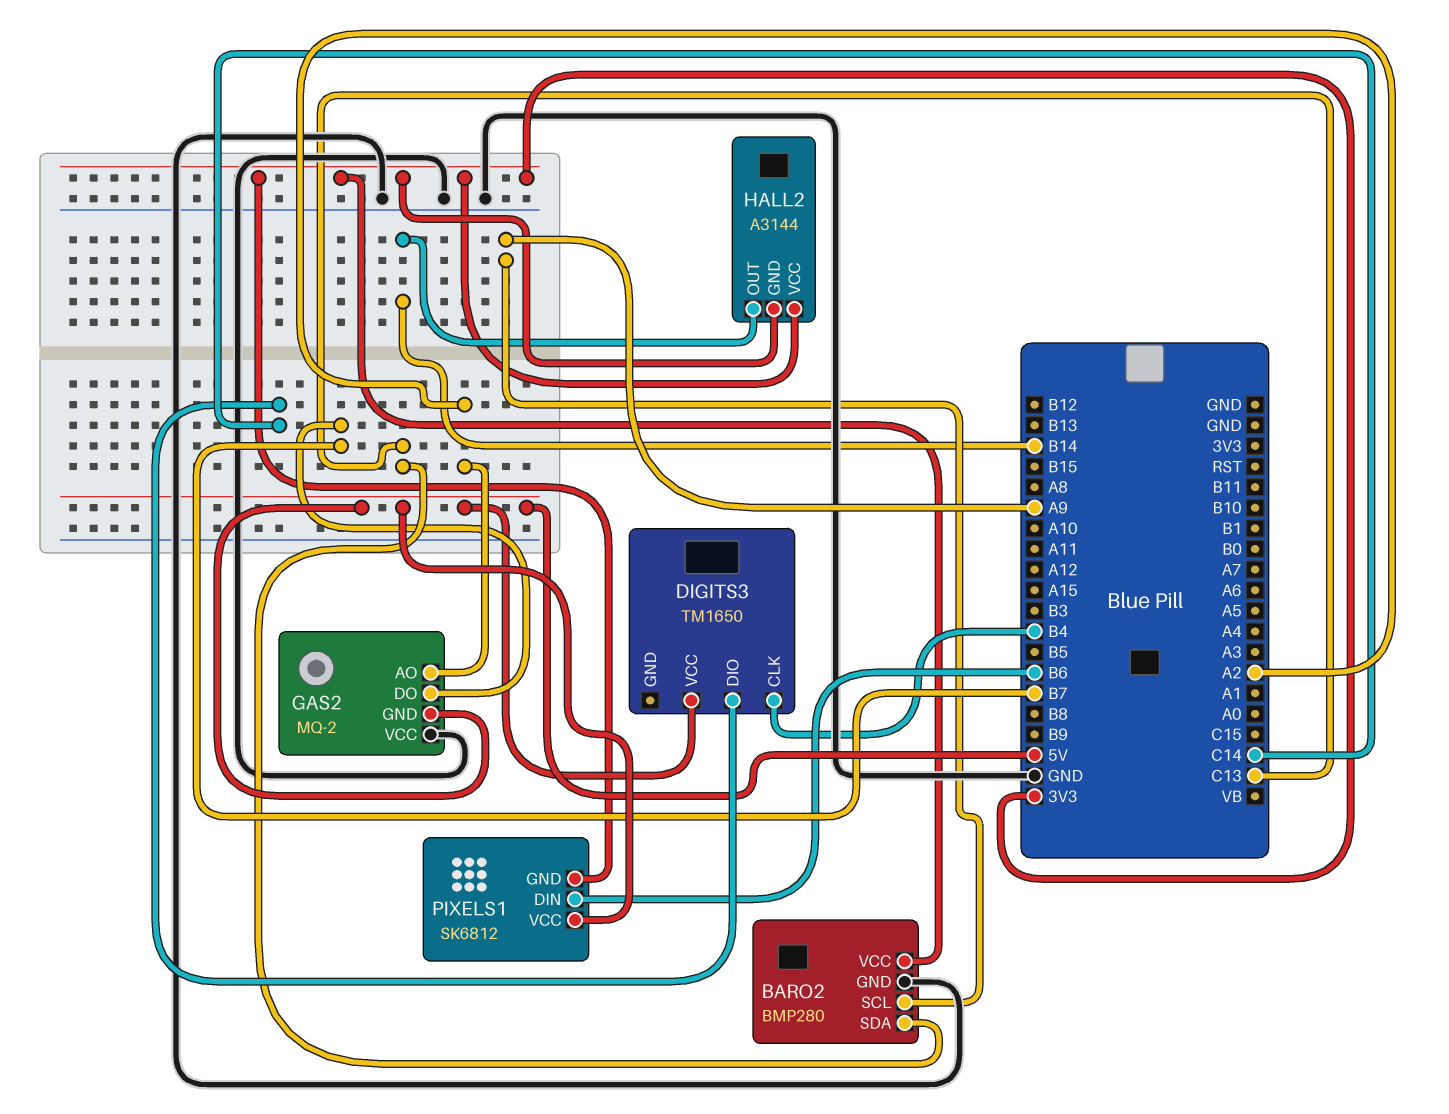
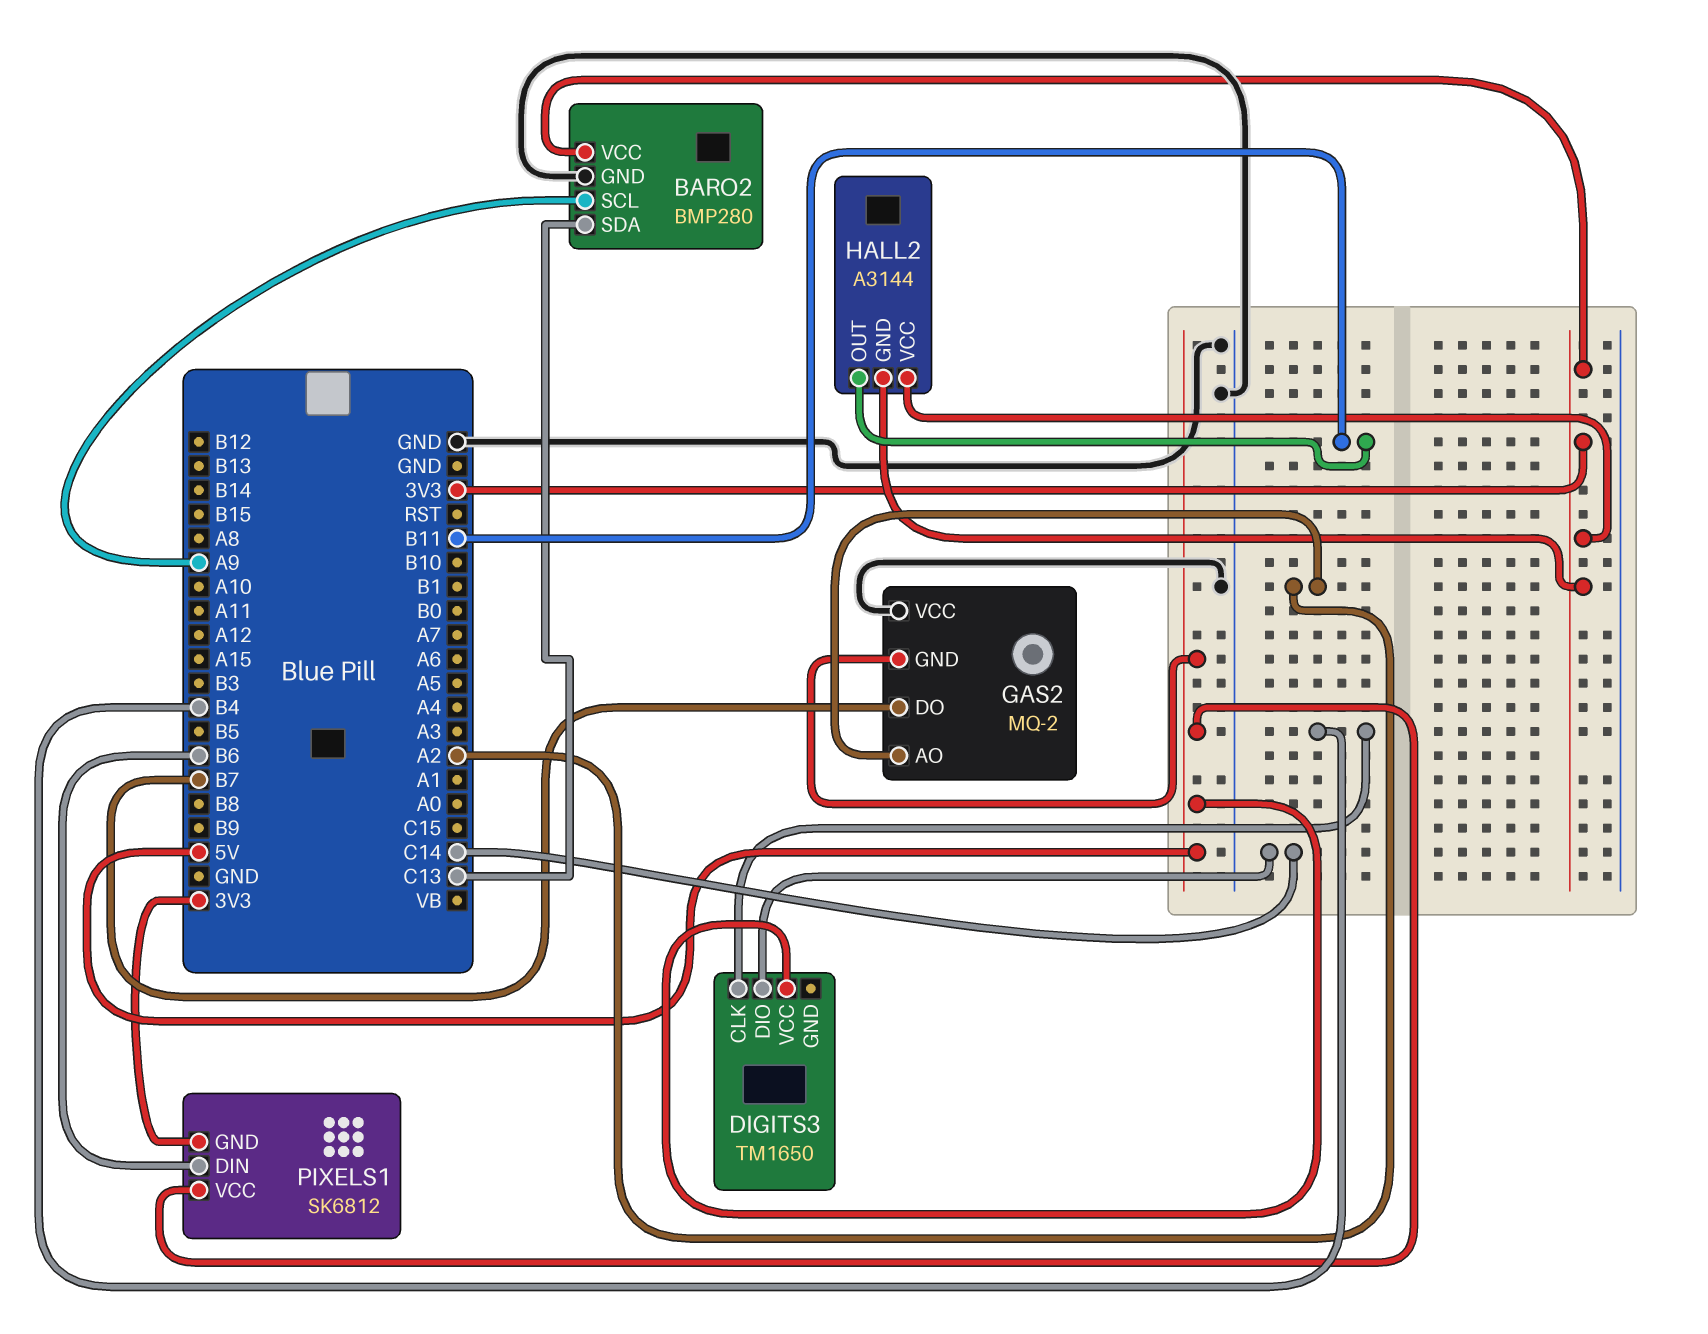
HALL2 pin OUT: B14 -> B11

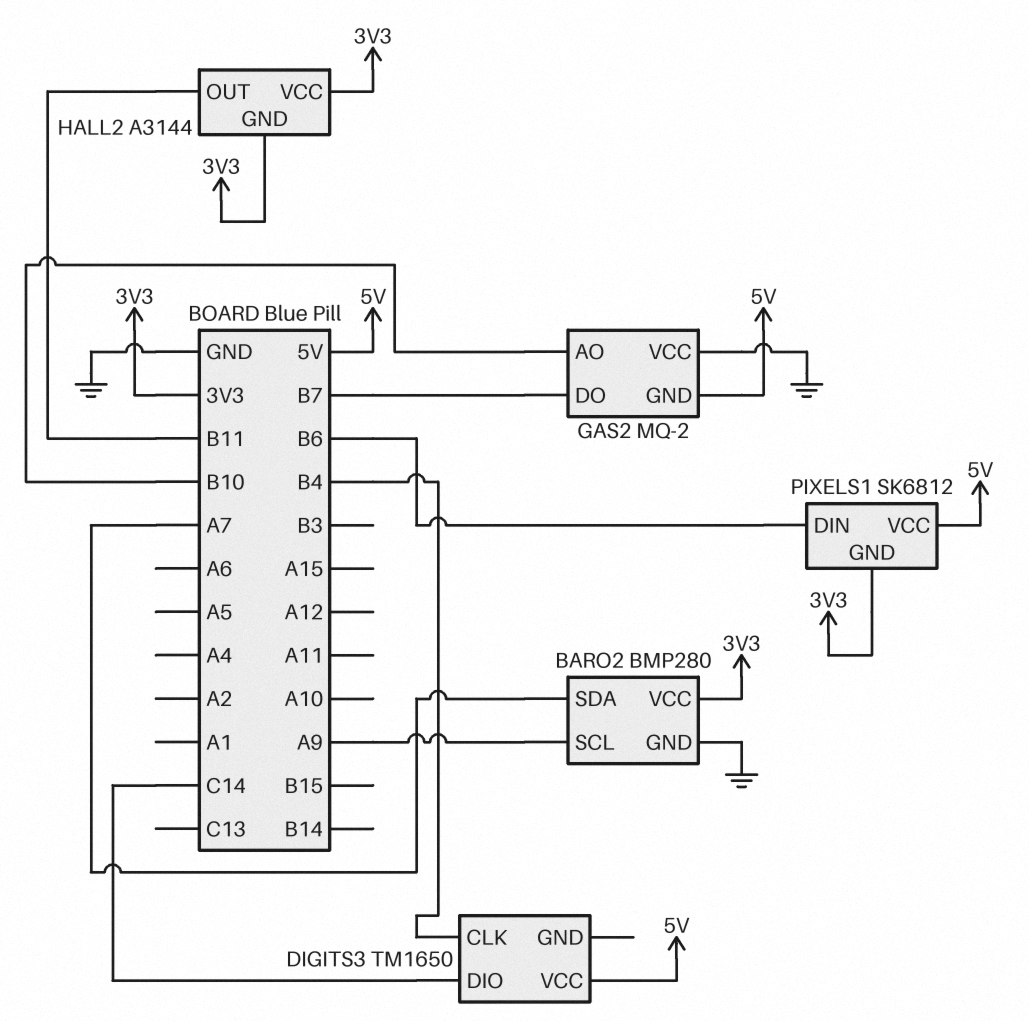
BARO2 pin SDA: C13 -> A7
GAS2 pin AO: A2 -> B10

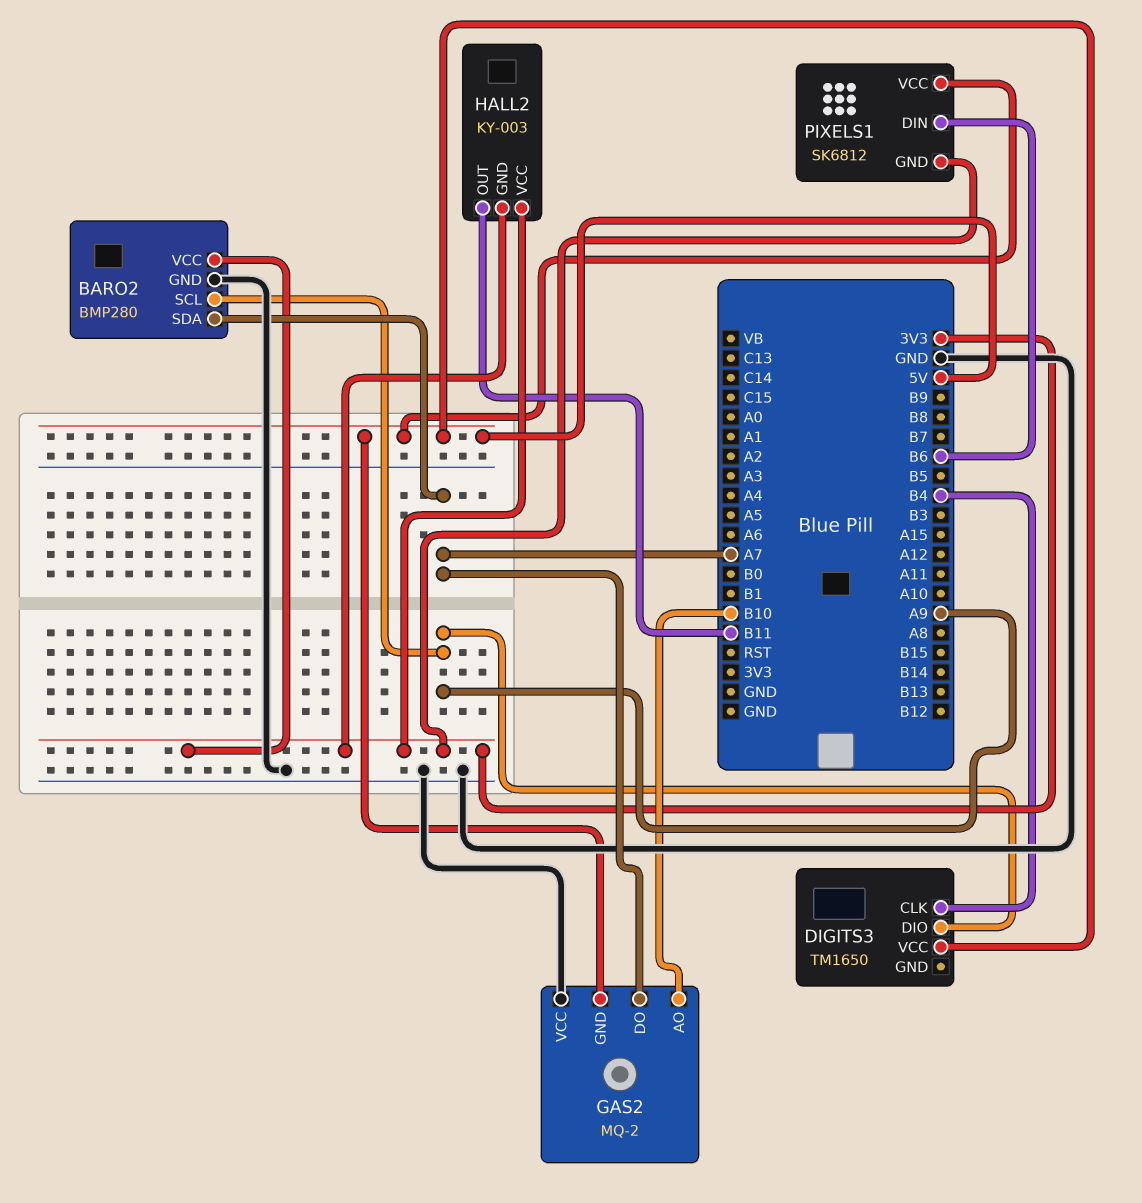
DIGITS3 pin DIO: C14 -> A9
GAS2 pin DO: B7 -> A7
HALL2: A3144 -> KY-003

